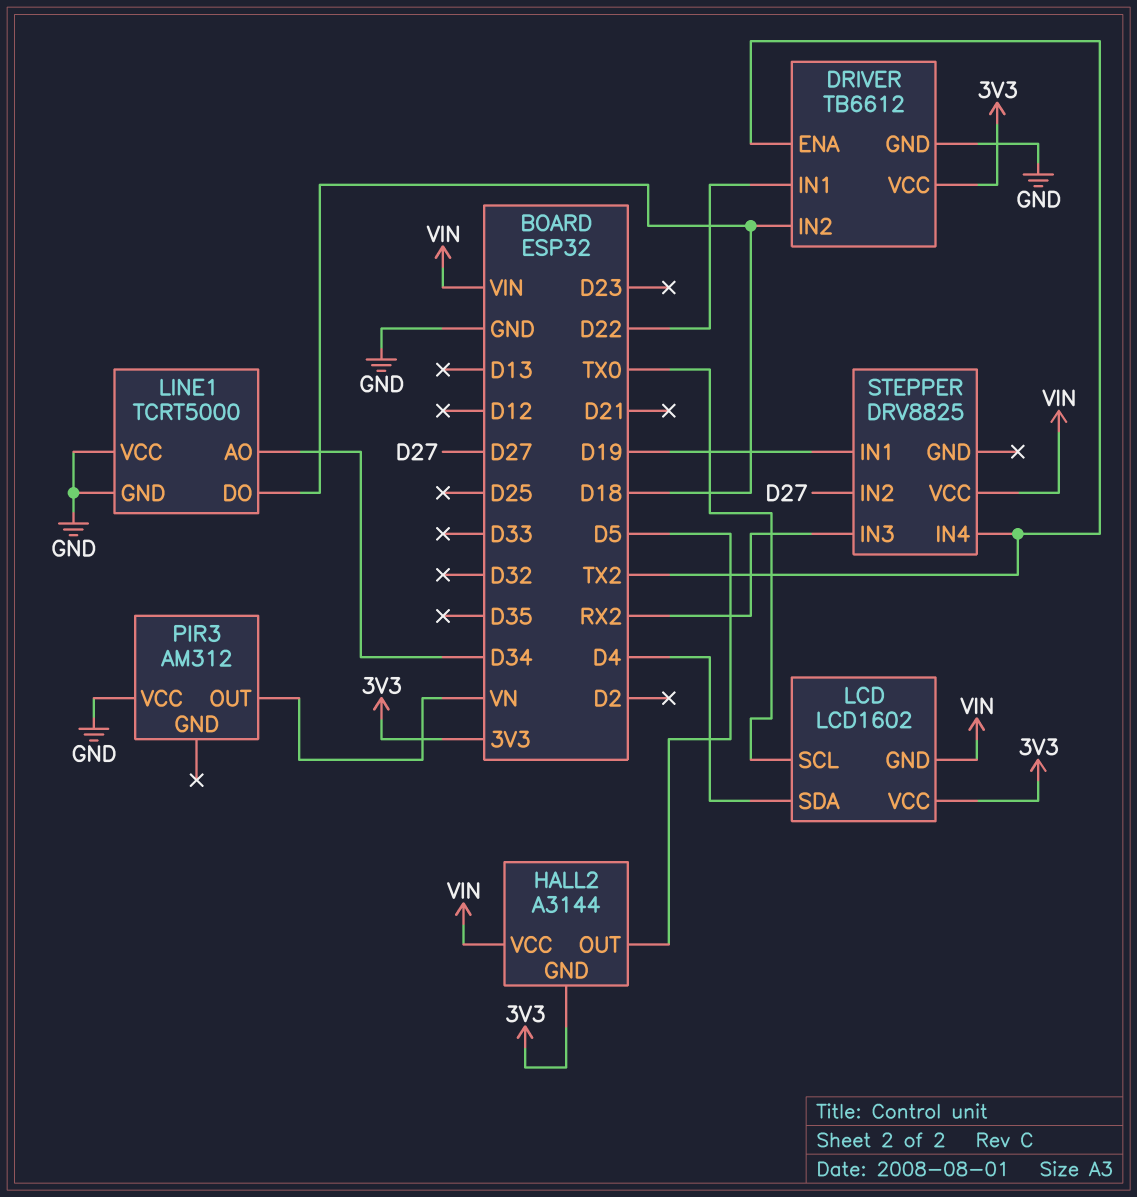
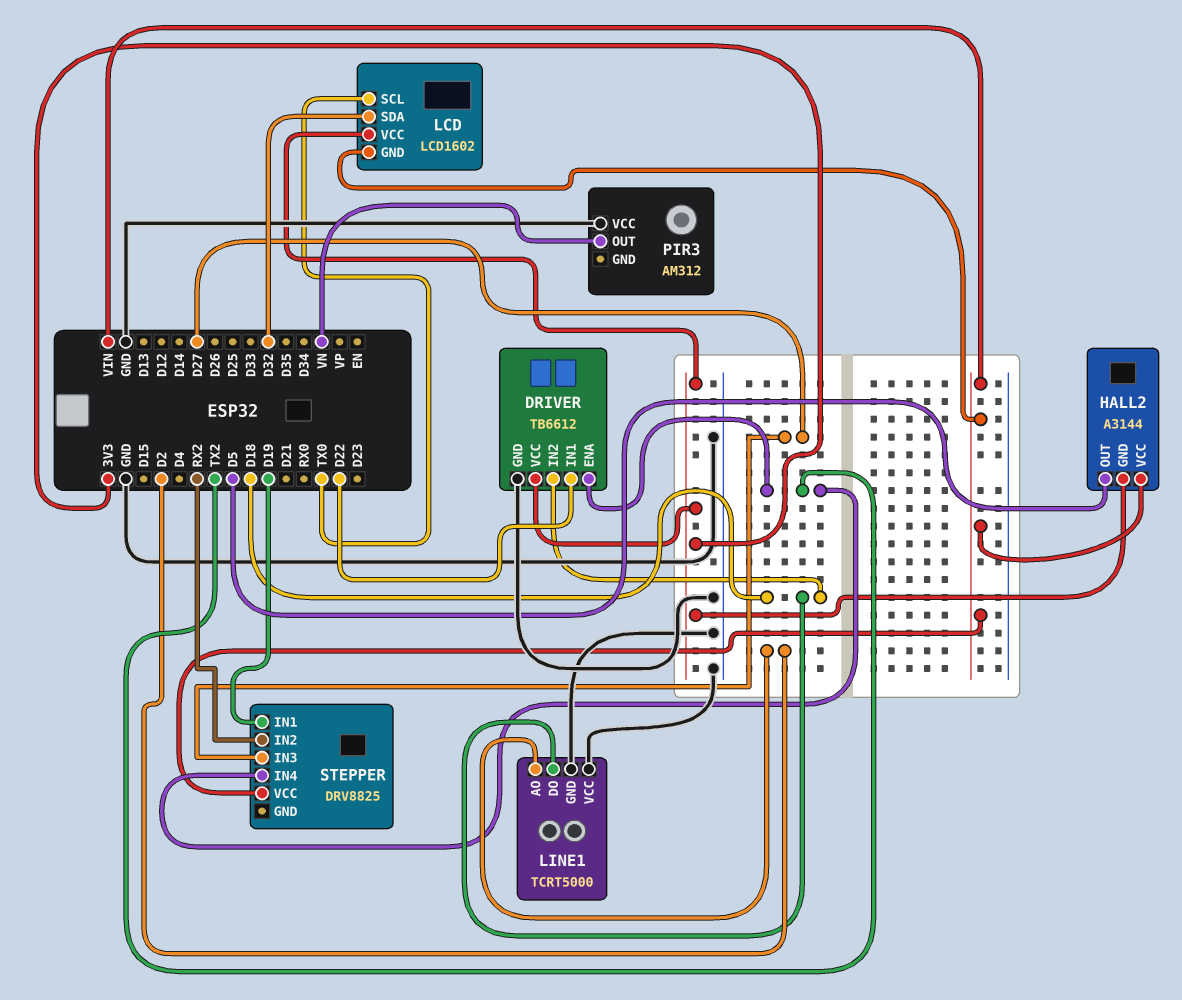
LCD pin SDA: D4 -> D32
LINE1 pin AO: D34 -> D2
STEPPER pin IN2: D27 -> RX2
STEPPER pin IN3: RX2 -> D27

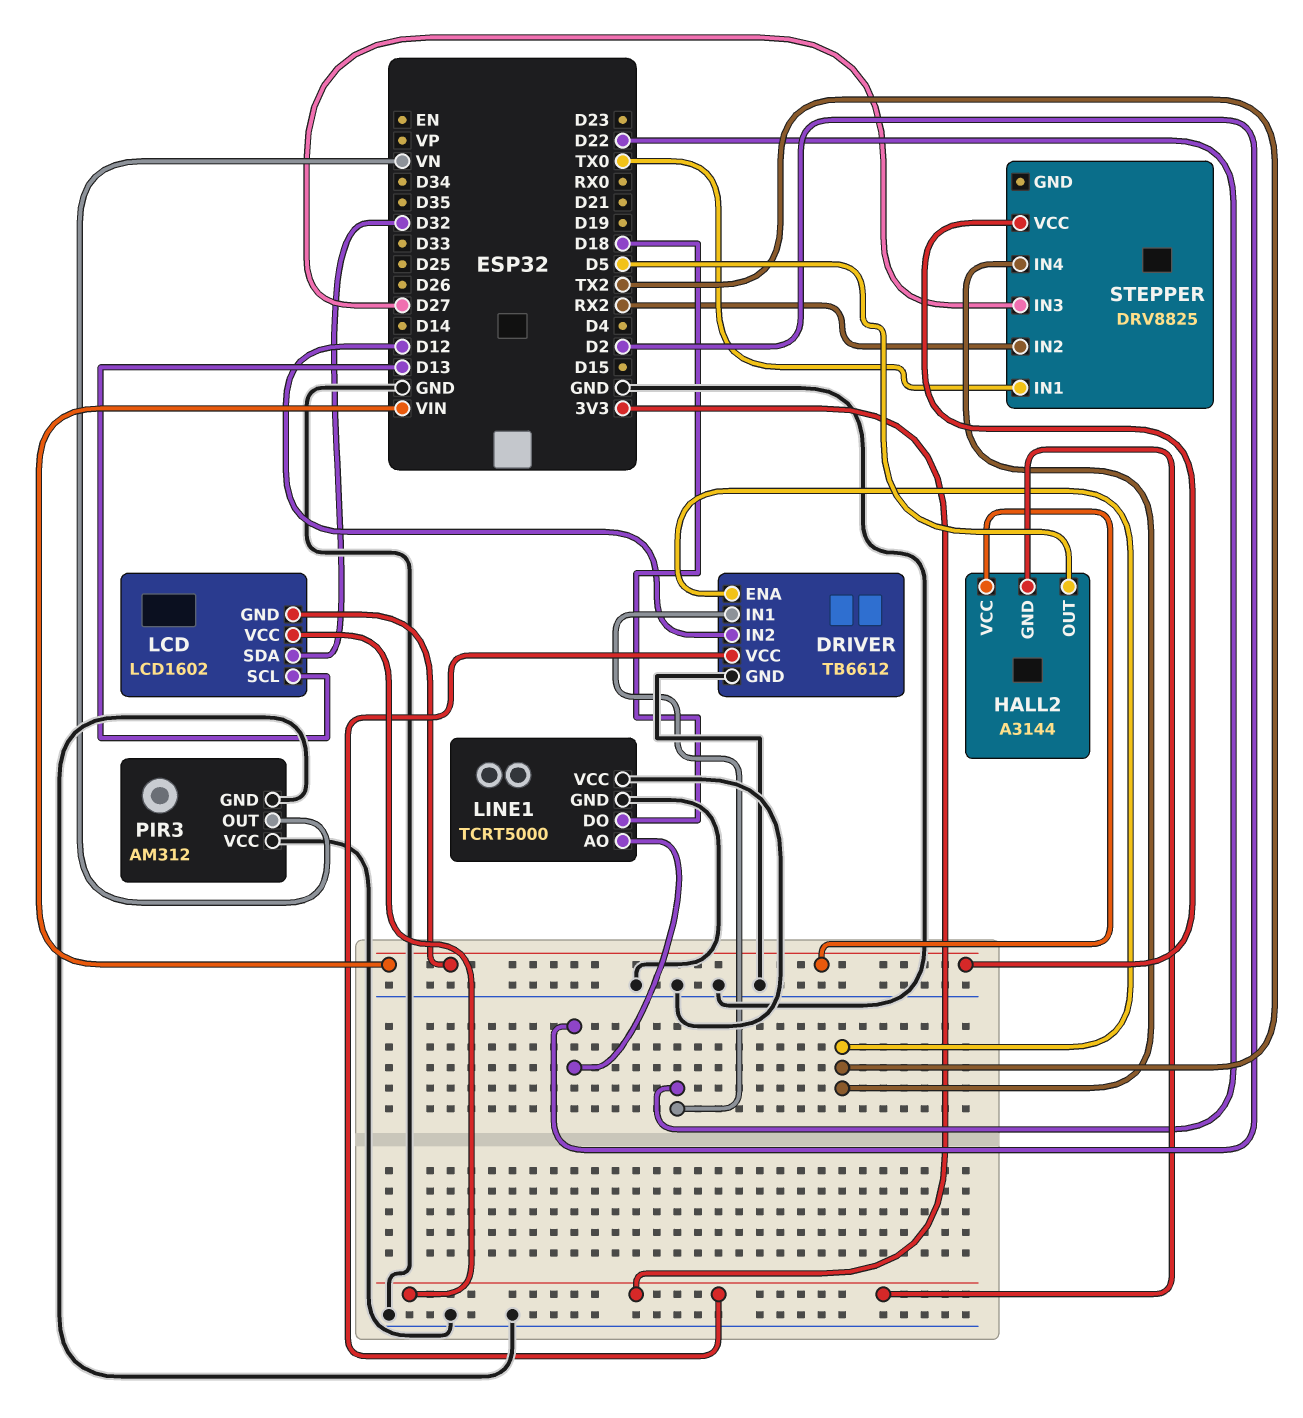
DRIVER pin IN2: D18 -> D12
LCD pin SCL: TX0 -> D13
PIR3 pin GND: none -> GND
STEPPER pin IN1: D19 -> TX0

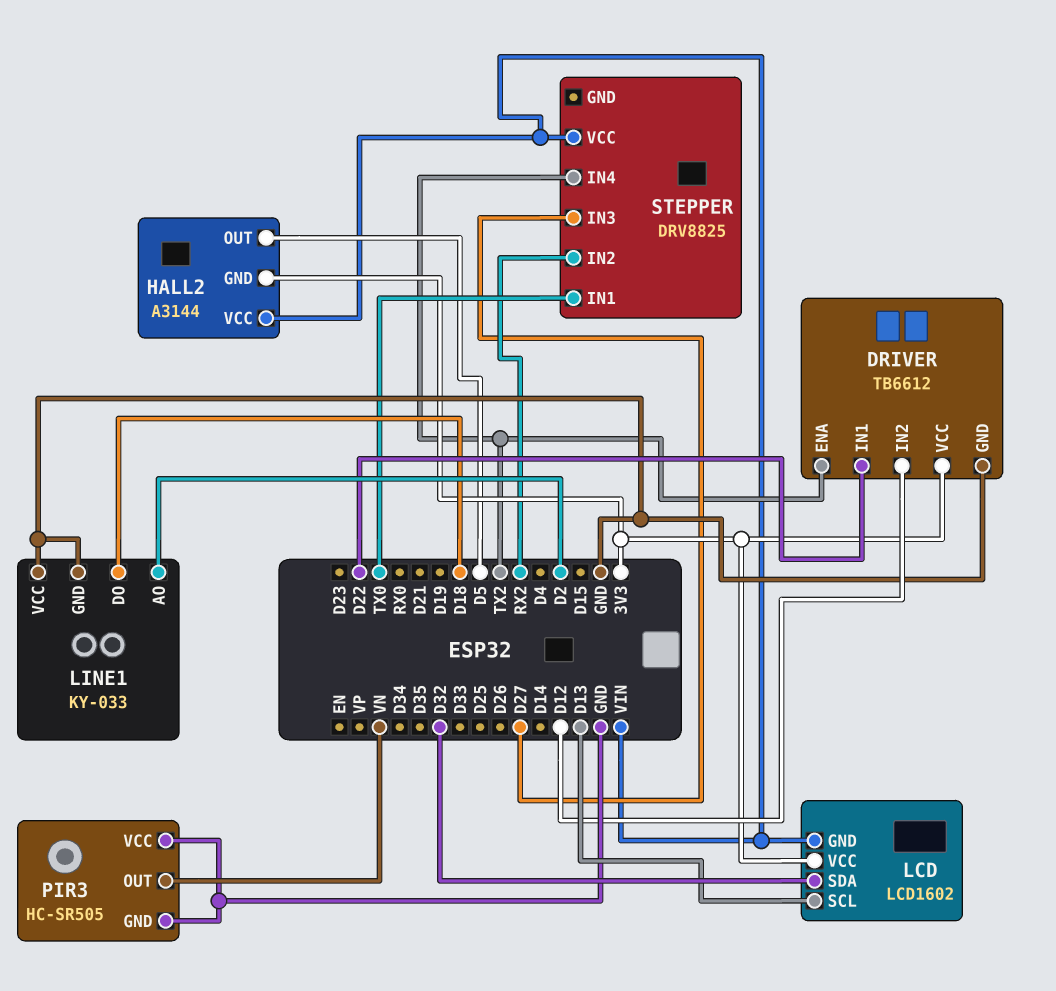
LINE1: TCRT5000 -> KY-033
PIR3: AM312 -> HC-SR505

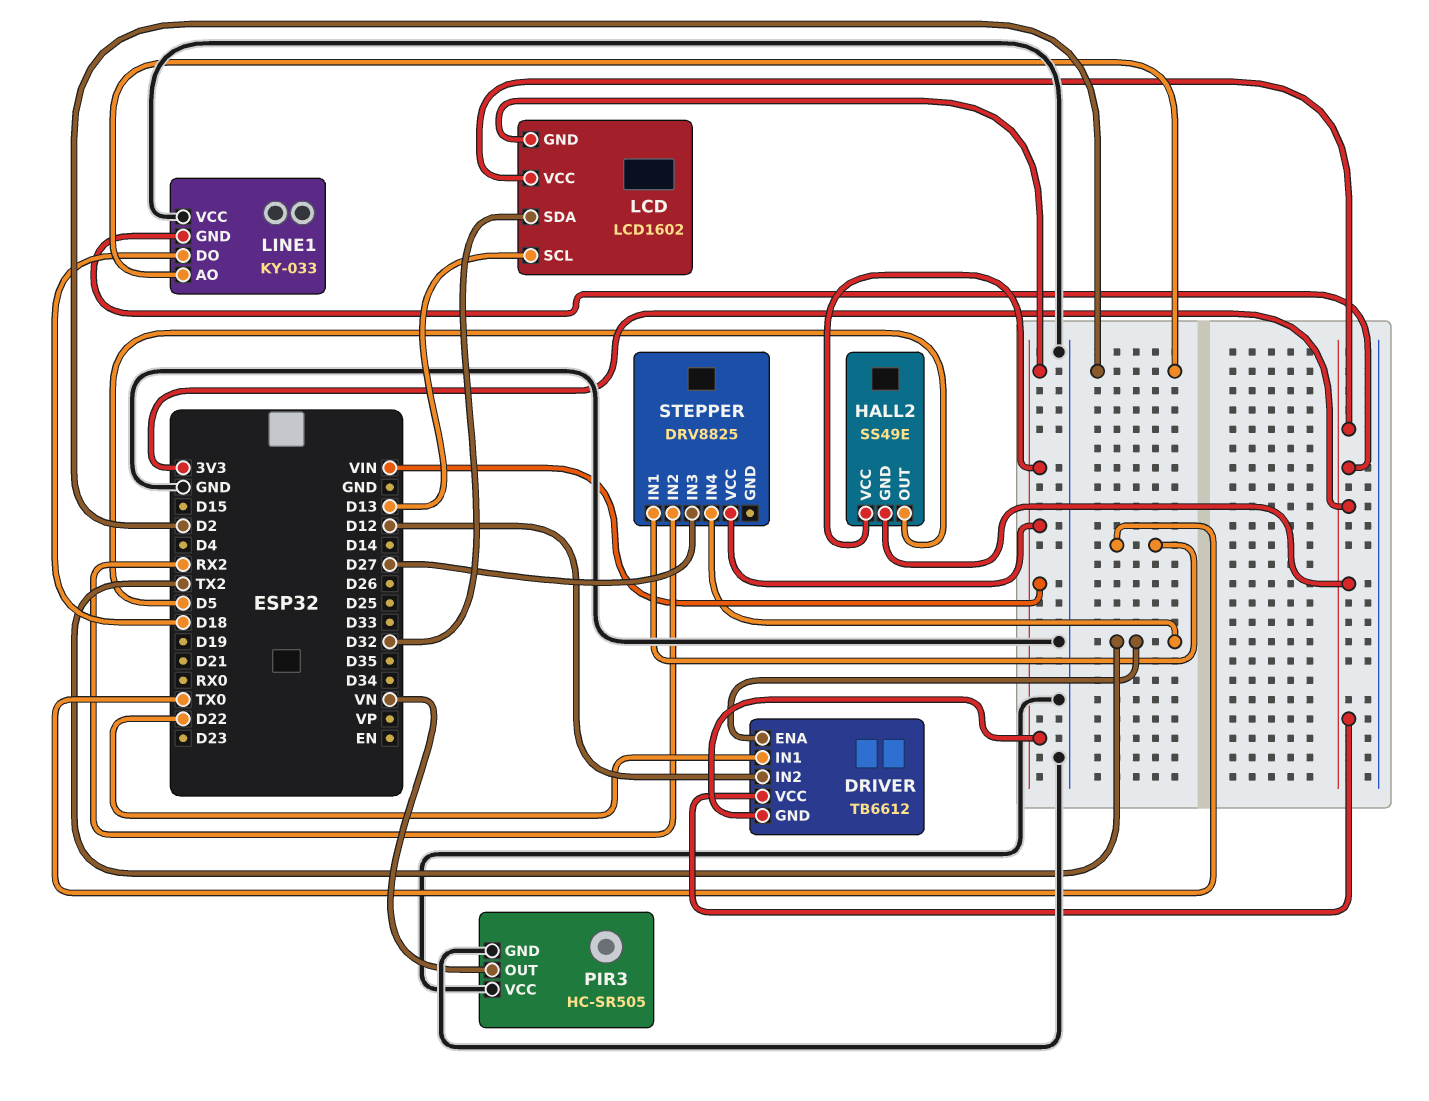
DRIVER pin GND: GND -> VIN
HALL2: A3144 -> SS49E
LINE1 pin GND: GND -> 3V3

